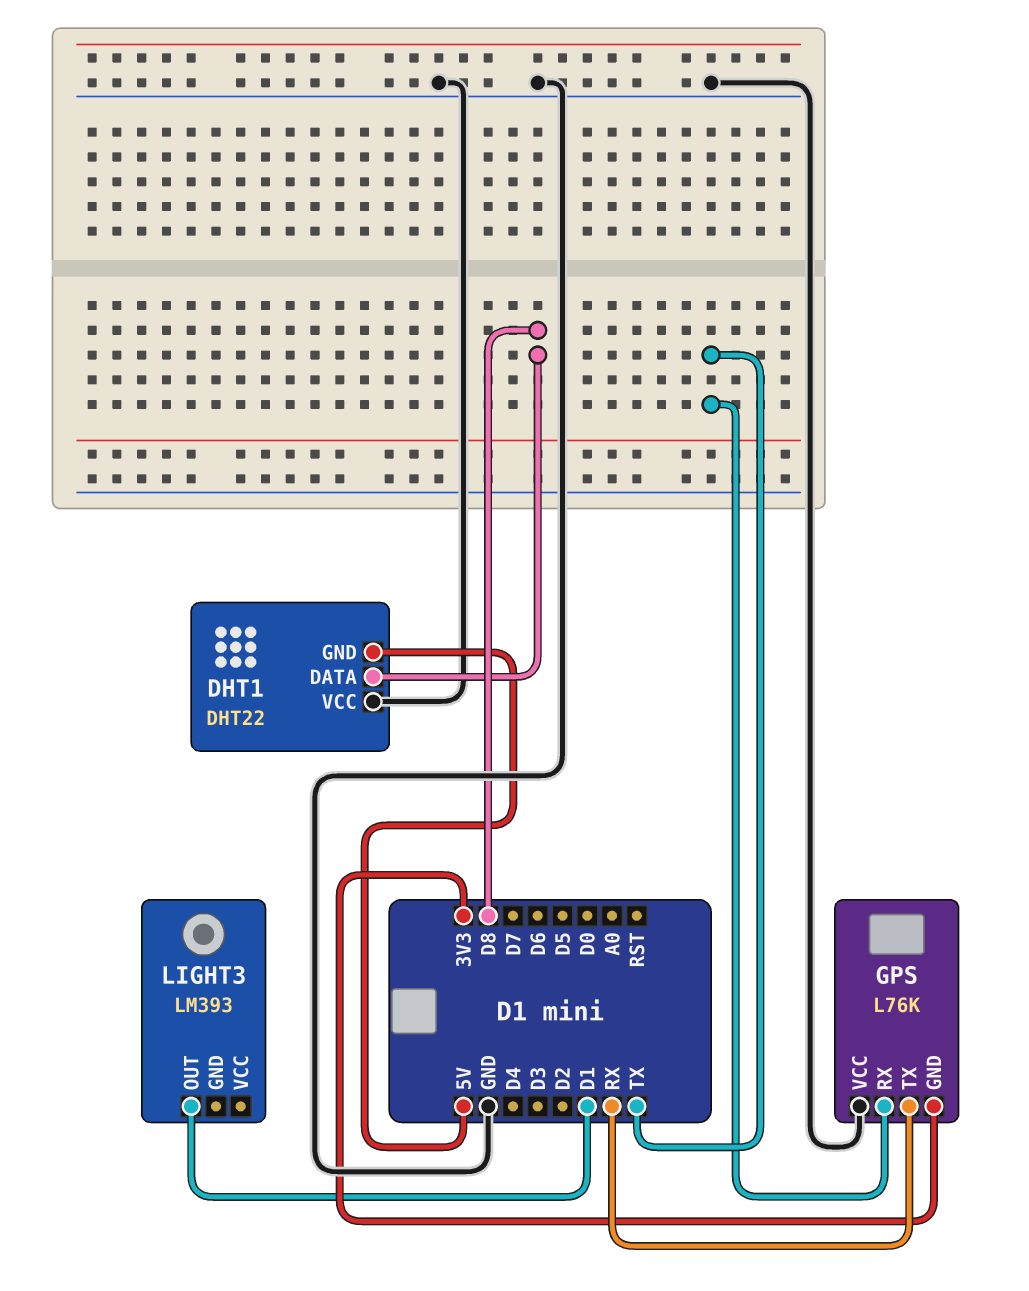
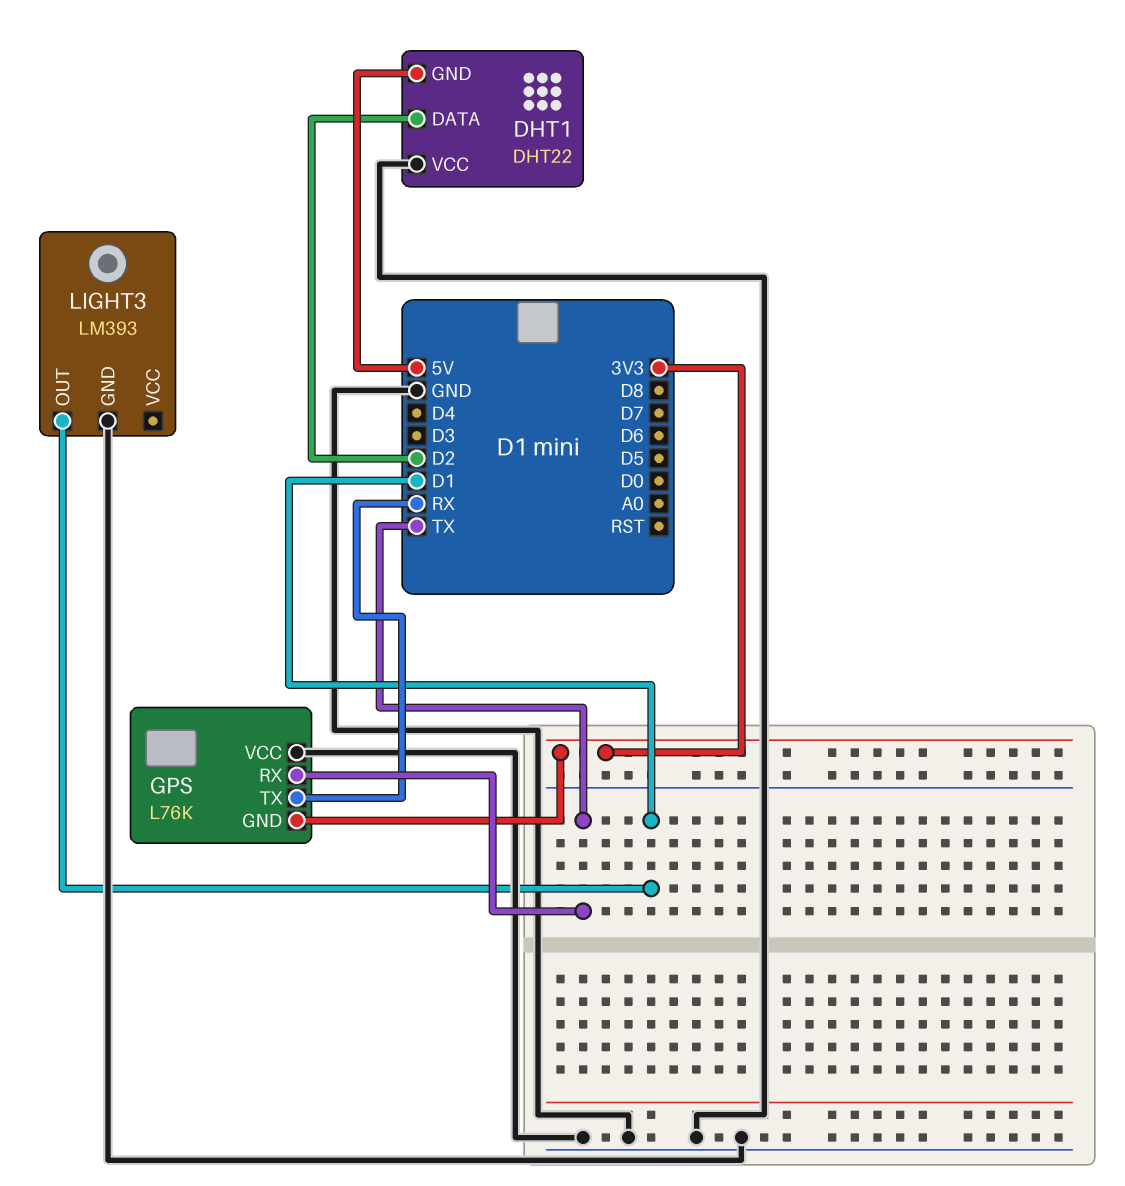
DHT1 pin DATA: D8 -> D2
LIGHT3 pin GND: none -> GND

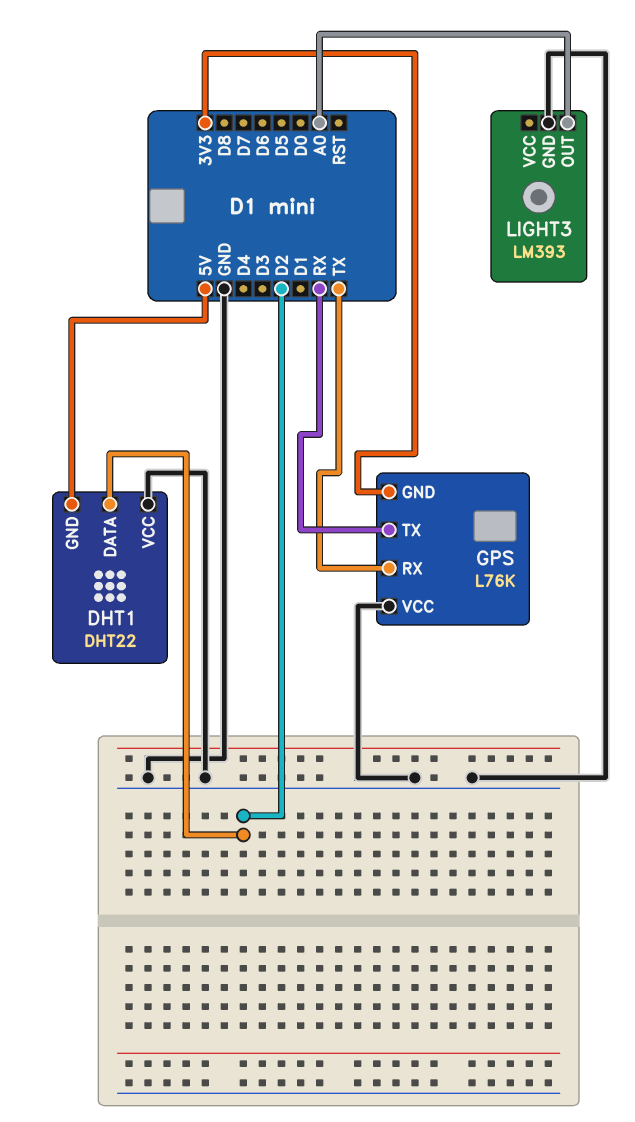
LIGHT3 pin OUT: D1 -> A0

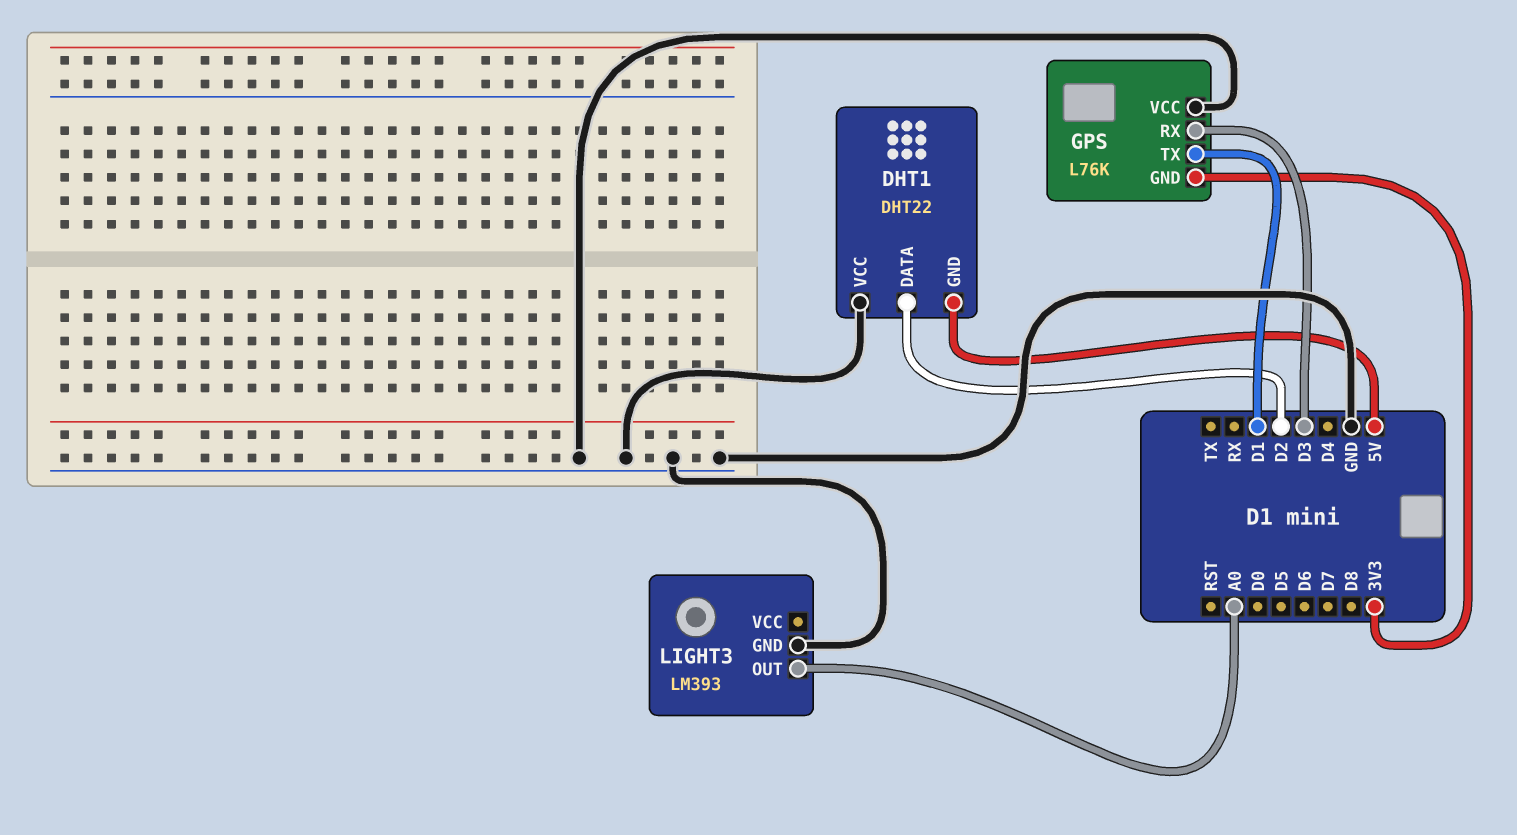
GPS pin RX: TX -> D3
GPS pin TX: RX -> D1

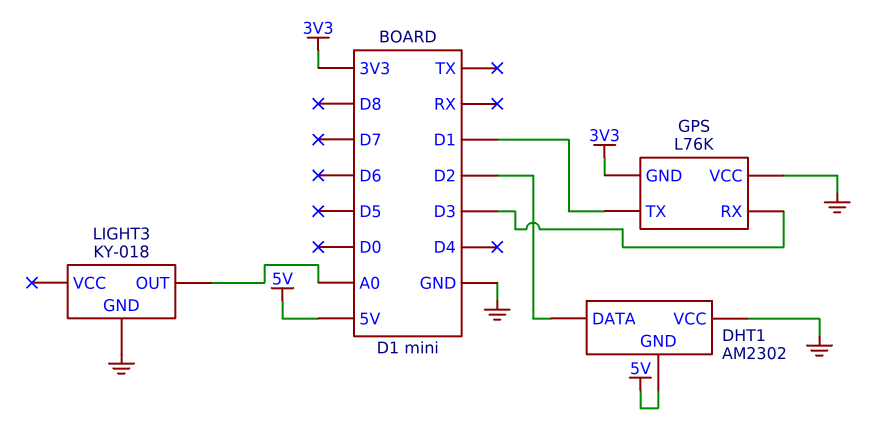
DHT1: DHT22 -> AM2302
LIGHT3: LM393 -> KY-018

